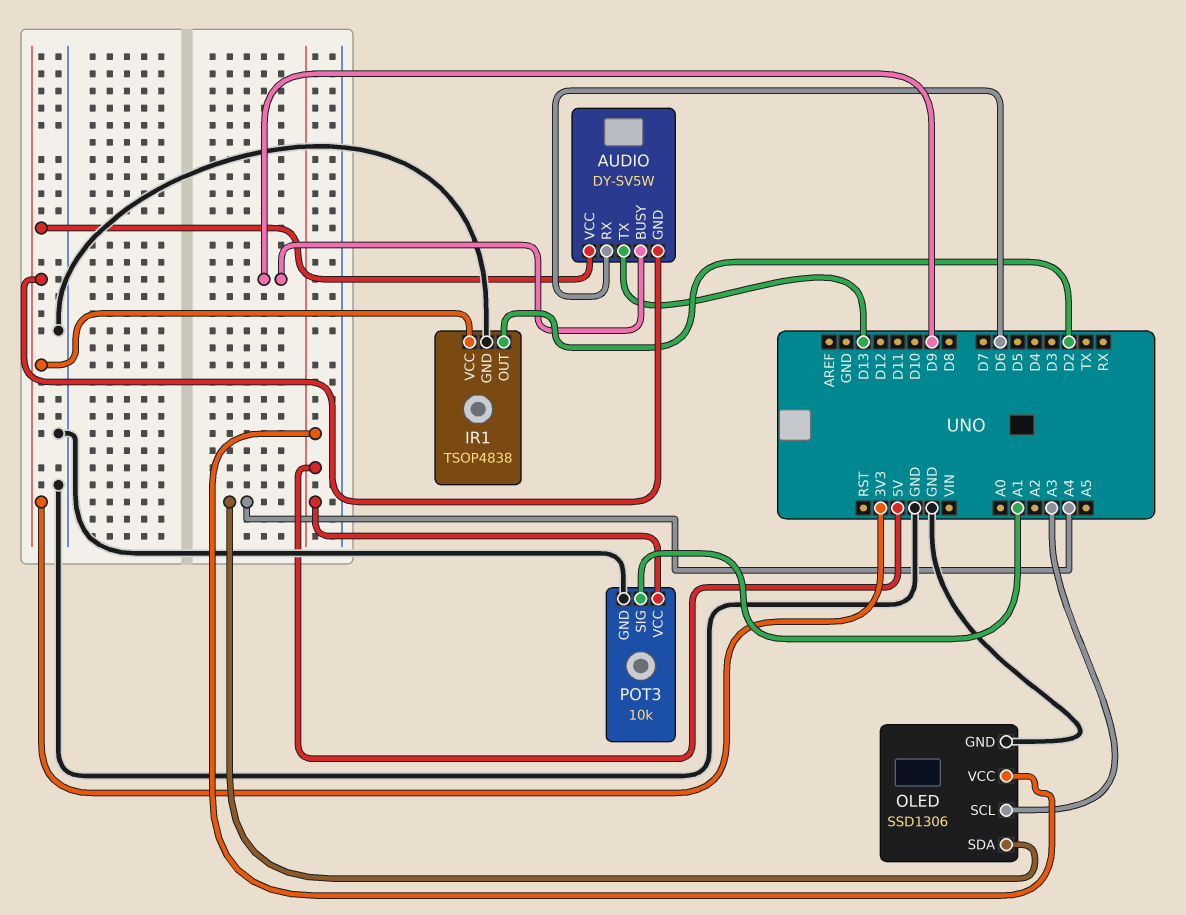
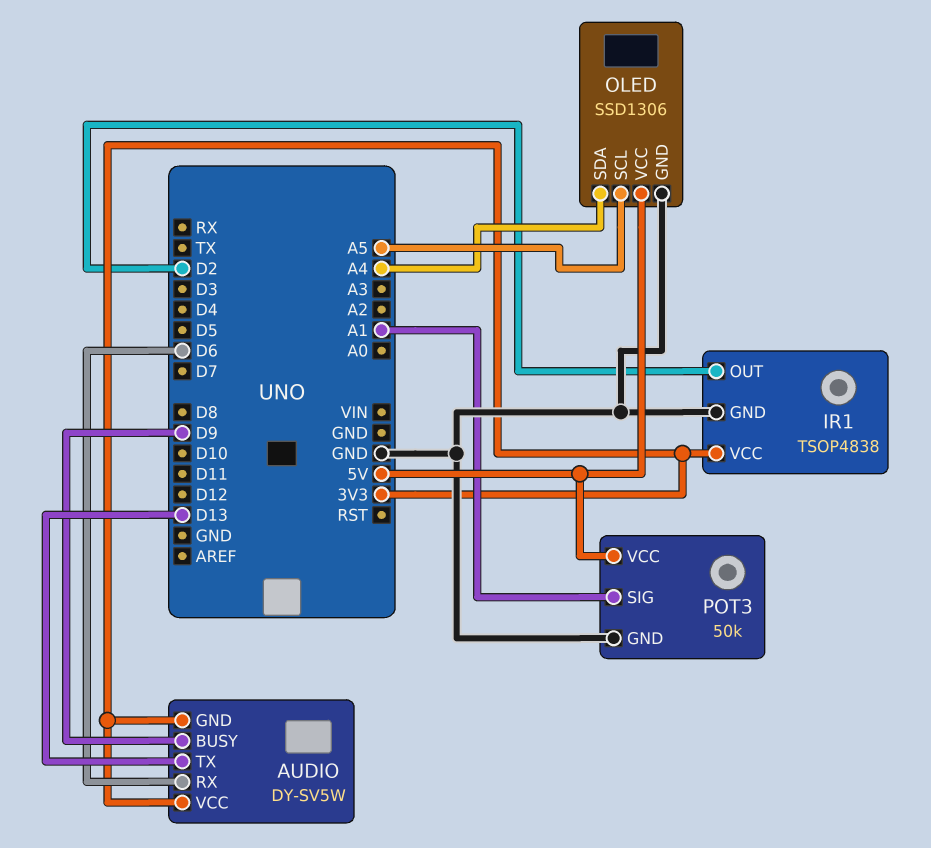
OLED pin SCL: A3 -> A5
POT3: 10k -> 50k

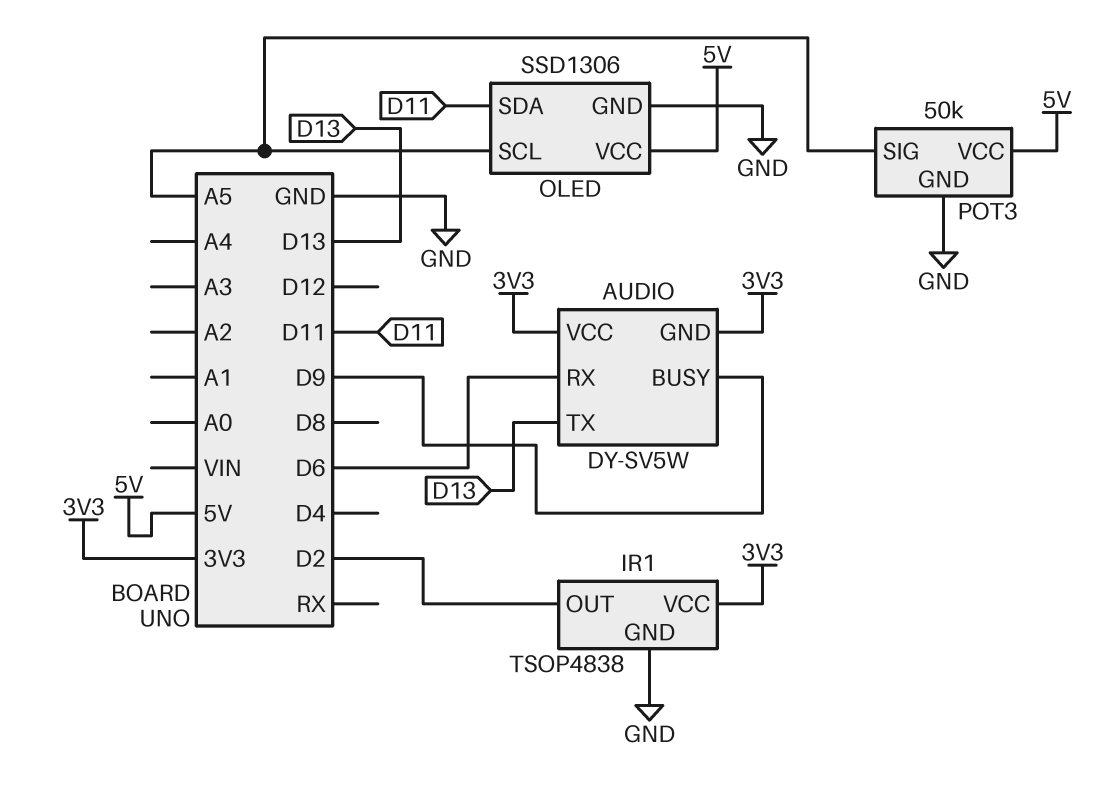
OLED pin SDA: A4 -> D11
POT3 pin SIG: A1 -> A5

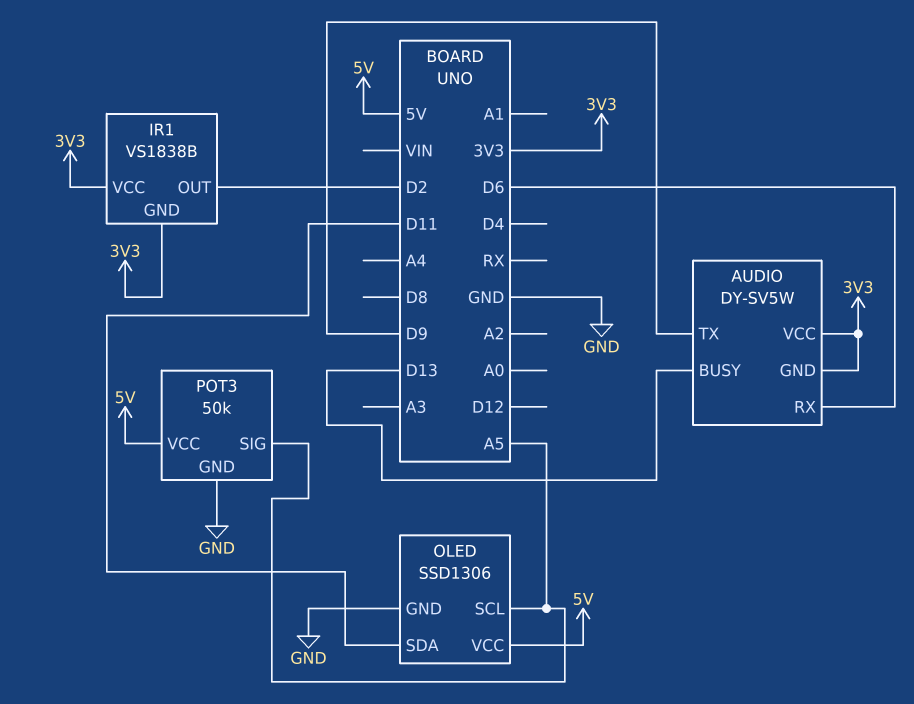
AUDIO pin BUSY: D9 -> D13
AUDIO pin TX: D13 -> D9
IR1: TSOP4838 -> VS1838B
IR1 pin GND: GND -> 3V3

